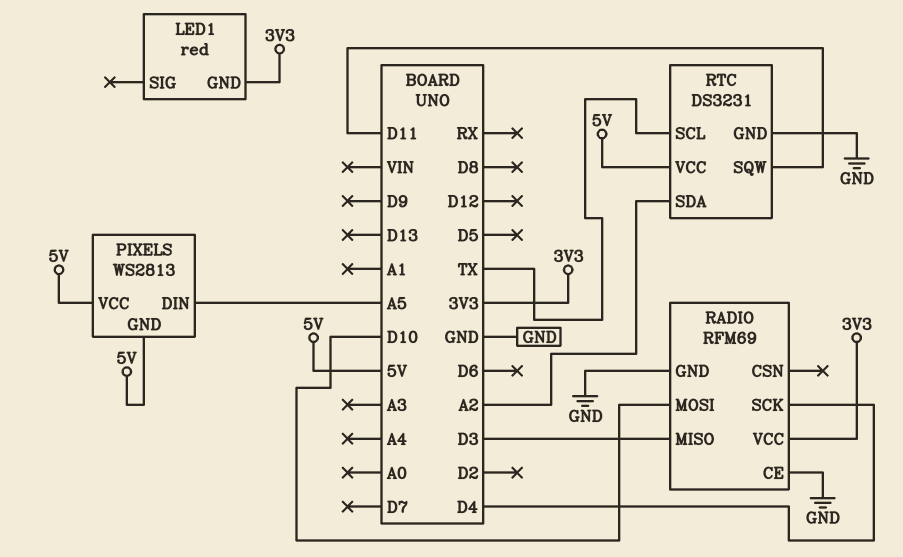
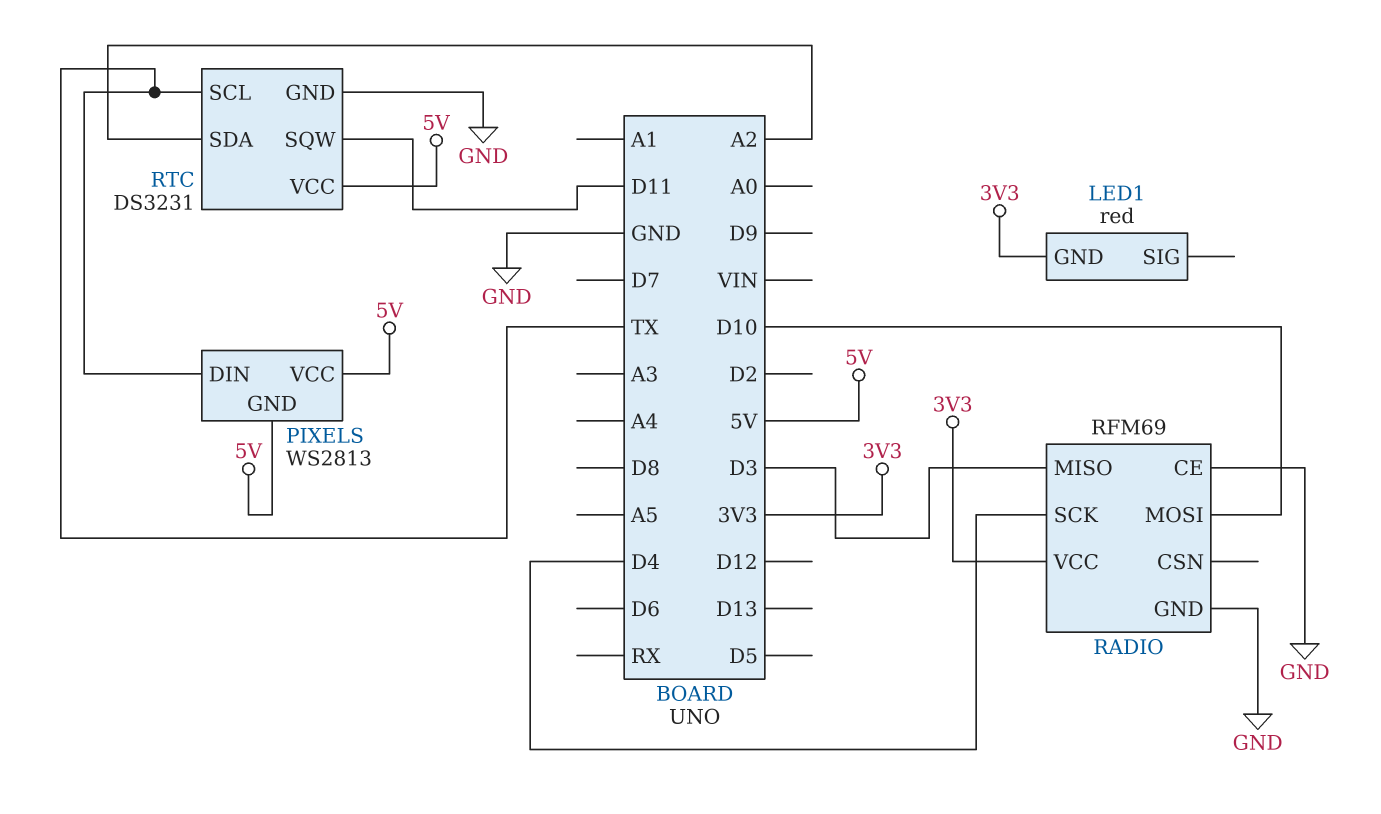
PIXELS pin DIN: A5 -> TX

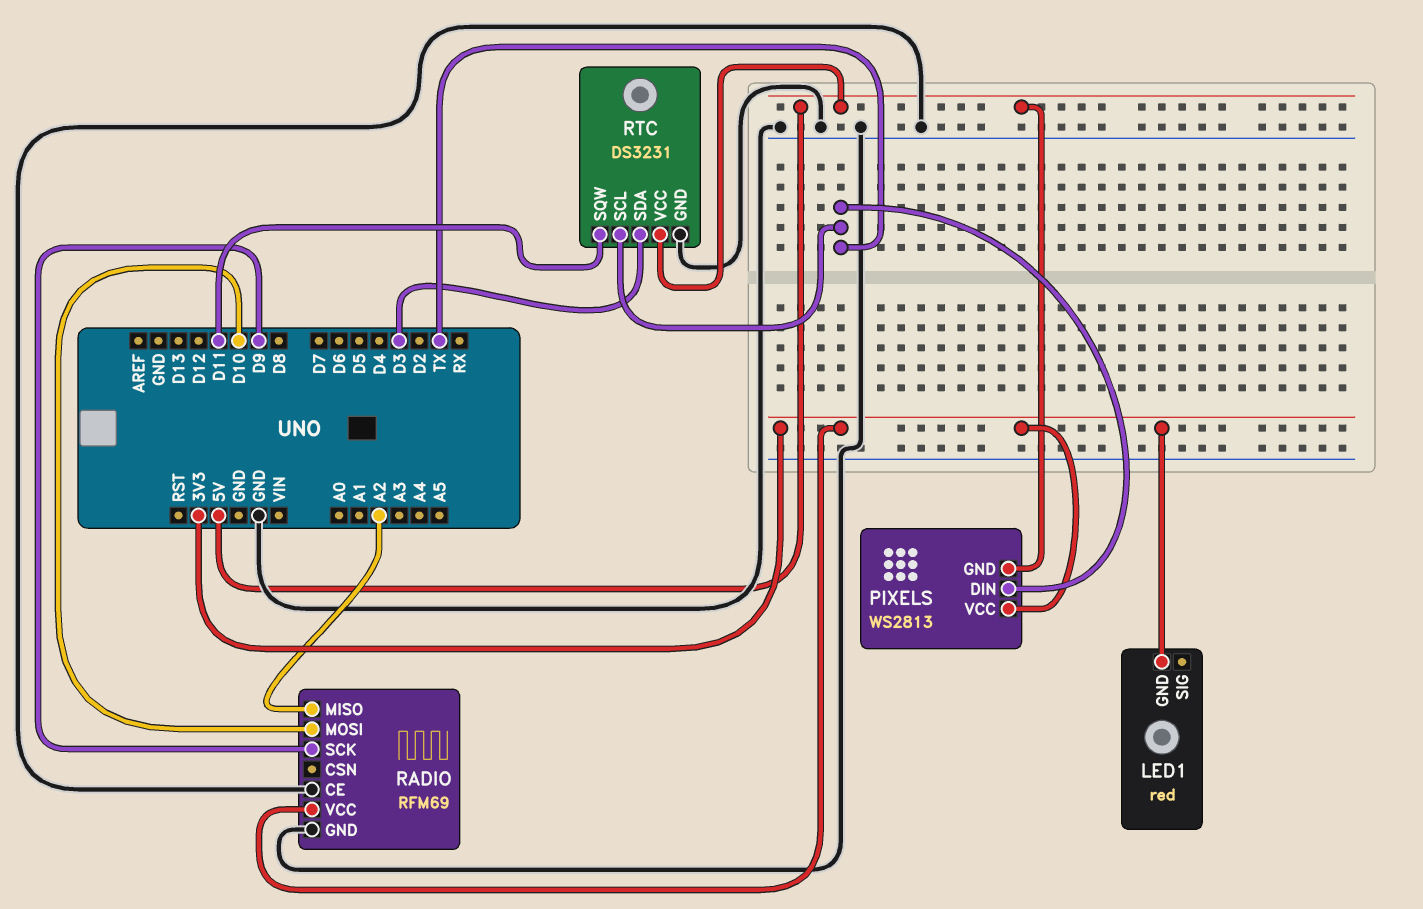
PIXELS pin VCC: 5V -> 3V3
RADIO pin MISO: D3 -> A2
RADIO pin SCK: D4 -> D9
RTC pin SDA: A2 -> D3

